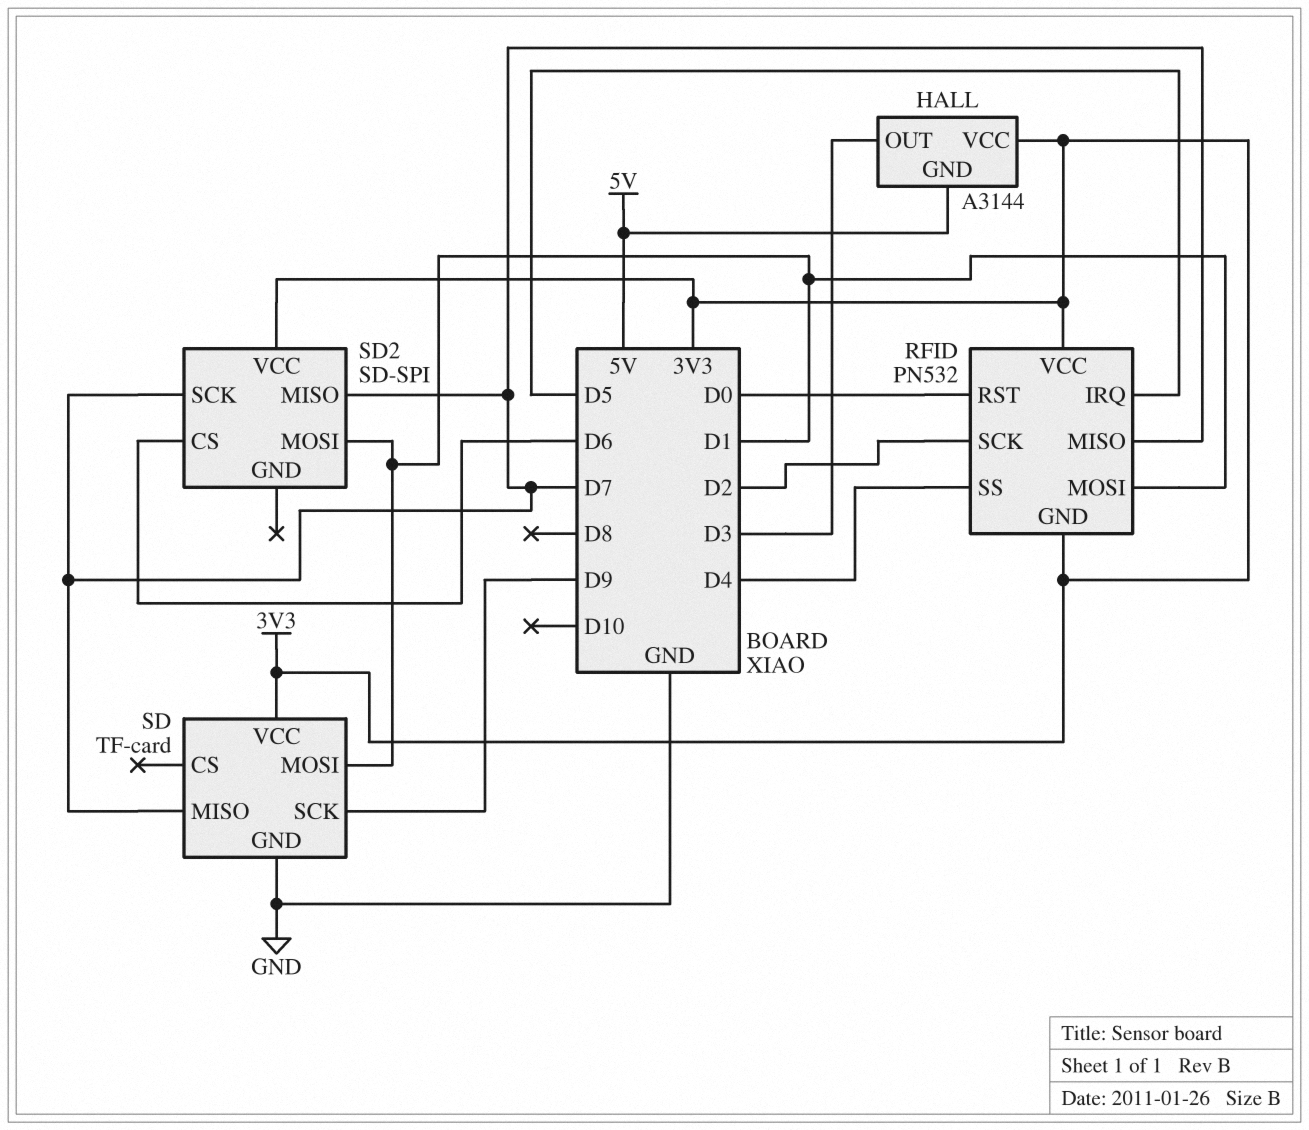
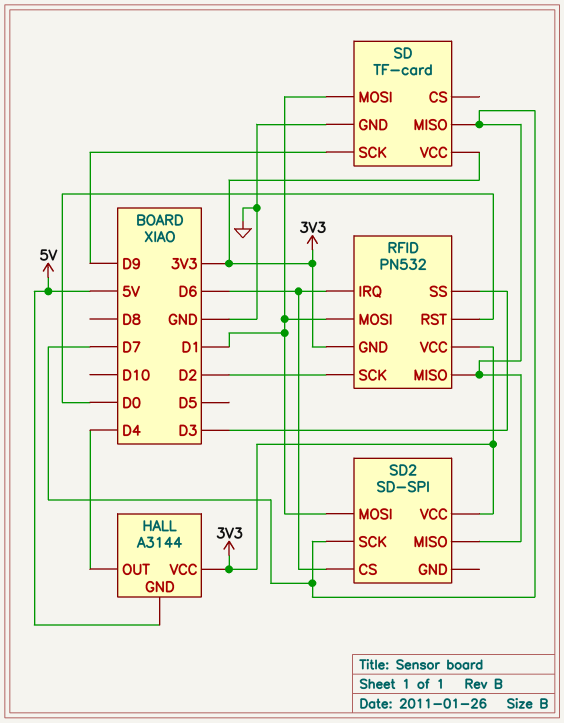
HALL pin OUT: D3 -> D4
RFID pin IRQ: D5 -> D6
RFID pin SS: D4 -> D3

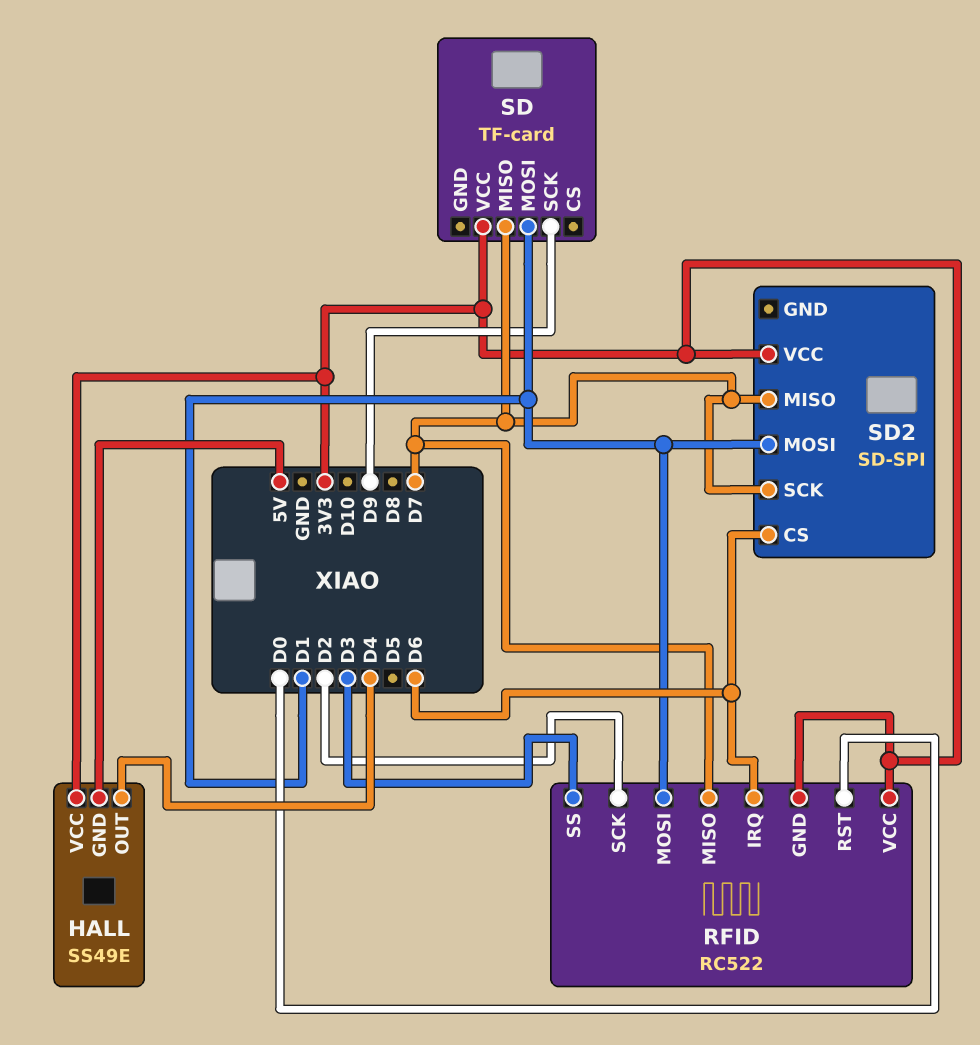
HALL: A3144 -> SS49E
RFID: PN532 -> RC522
SD pin GND: GND -> none

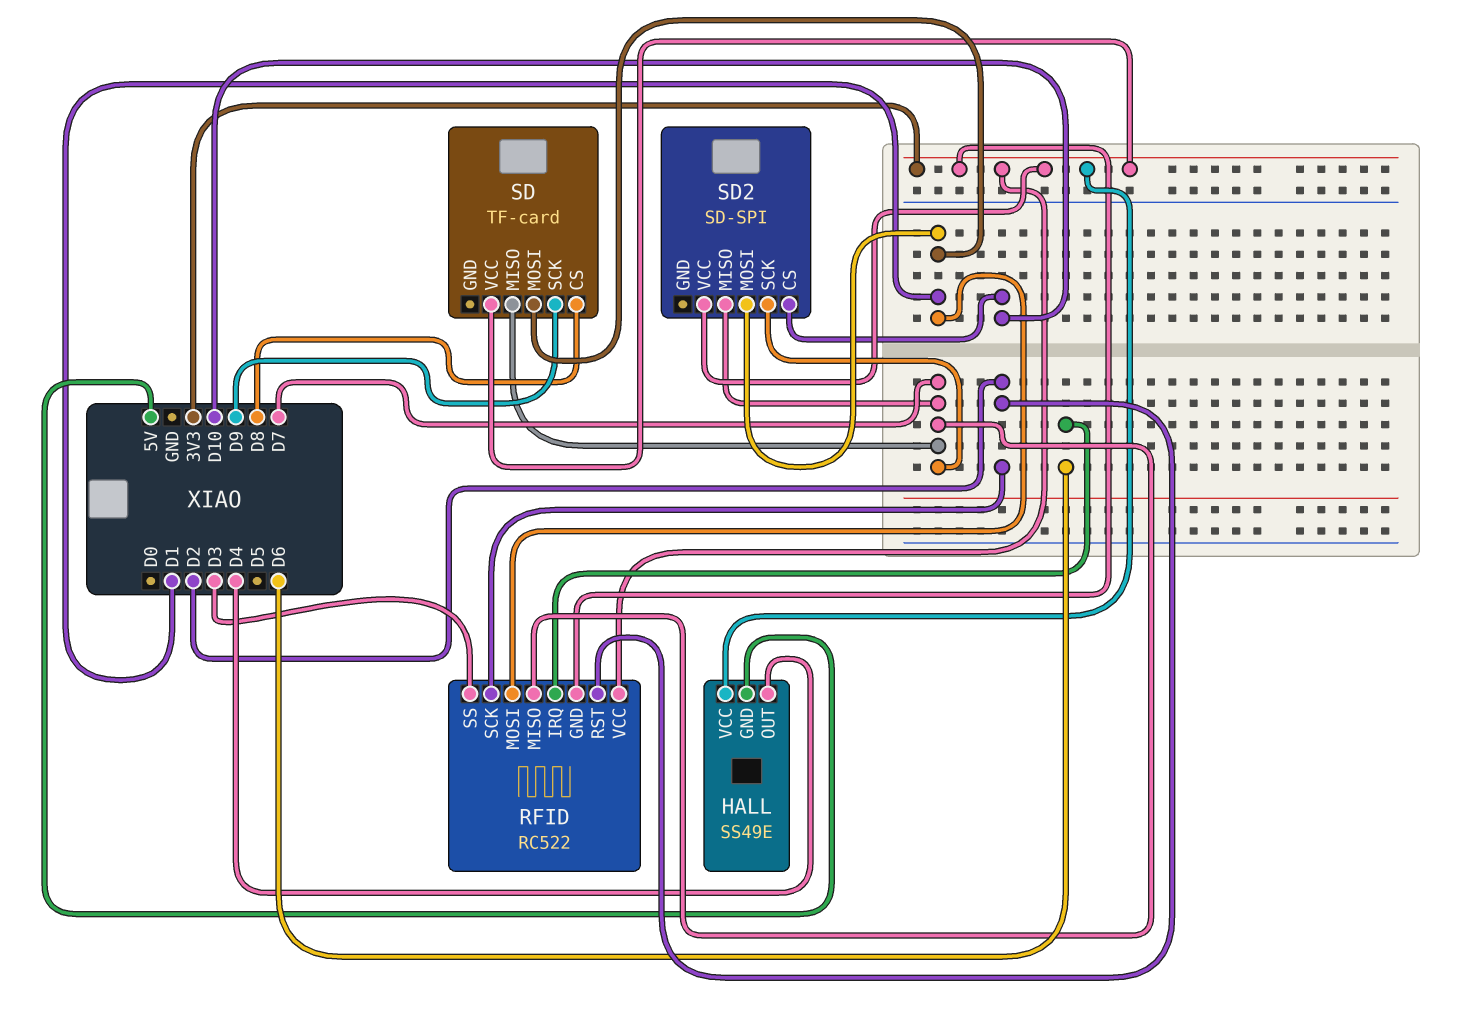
RFID pin RST: D0 -> D2
SD pin CS: none -> D8
SD2 pin CS: D6 -> D10

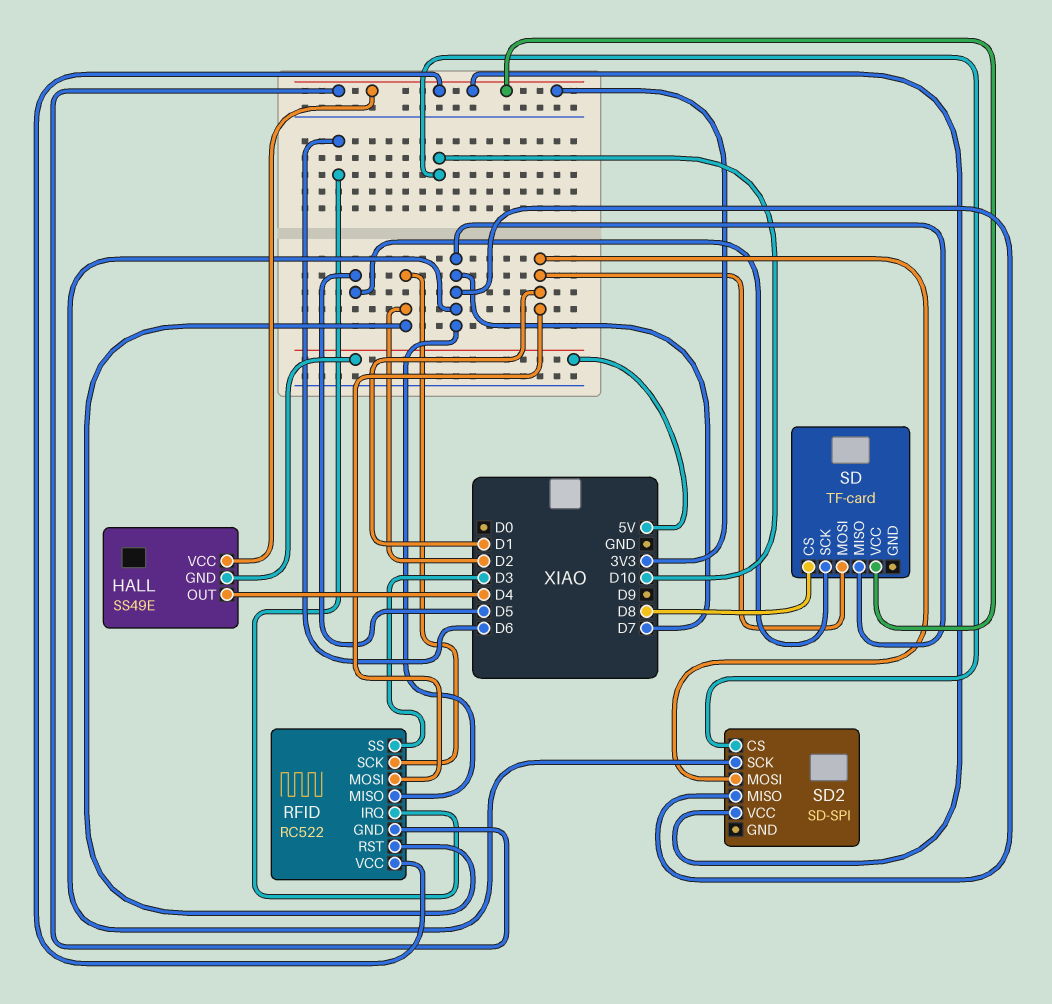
SD pin SCK: D9 -> D5

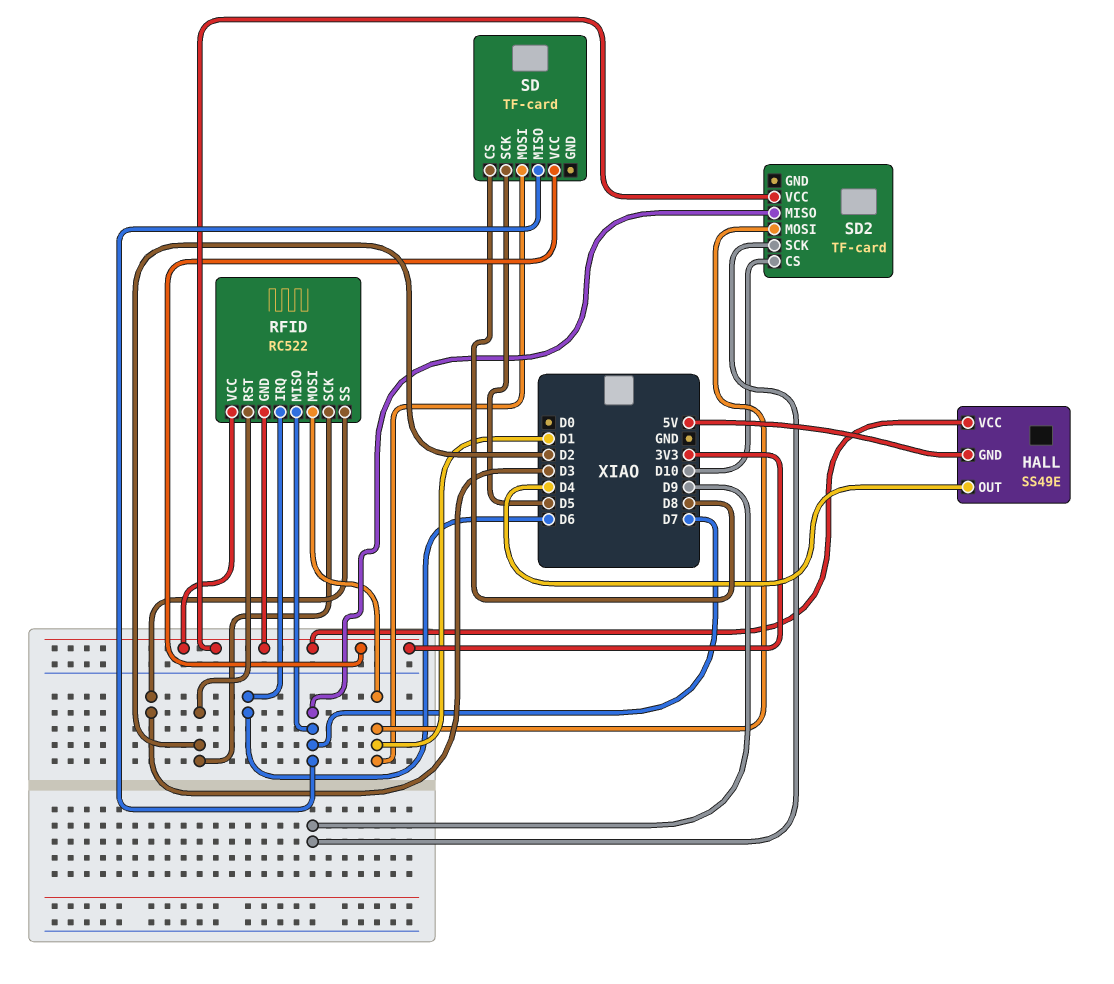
SD2: SD-SPI -> TF-card
SD2 pin SCK: D7 -> D9

